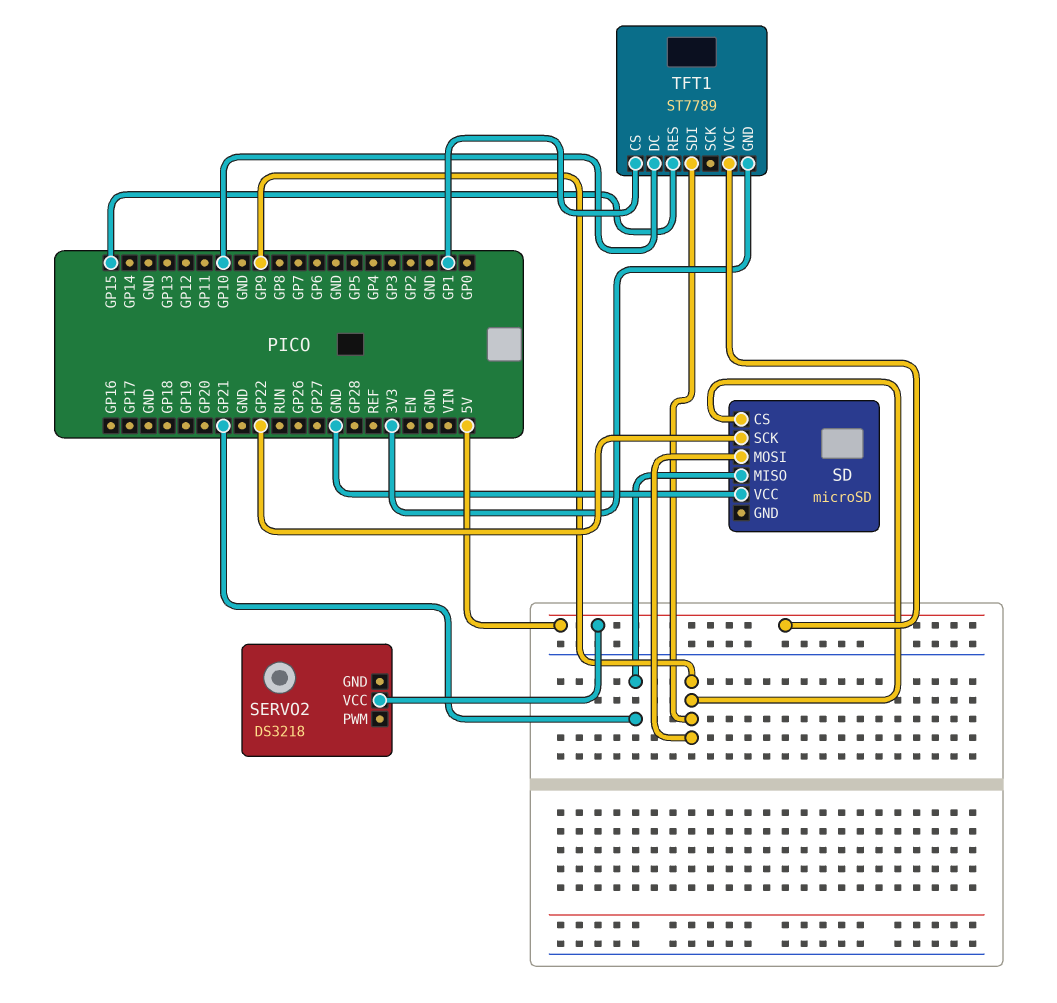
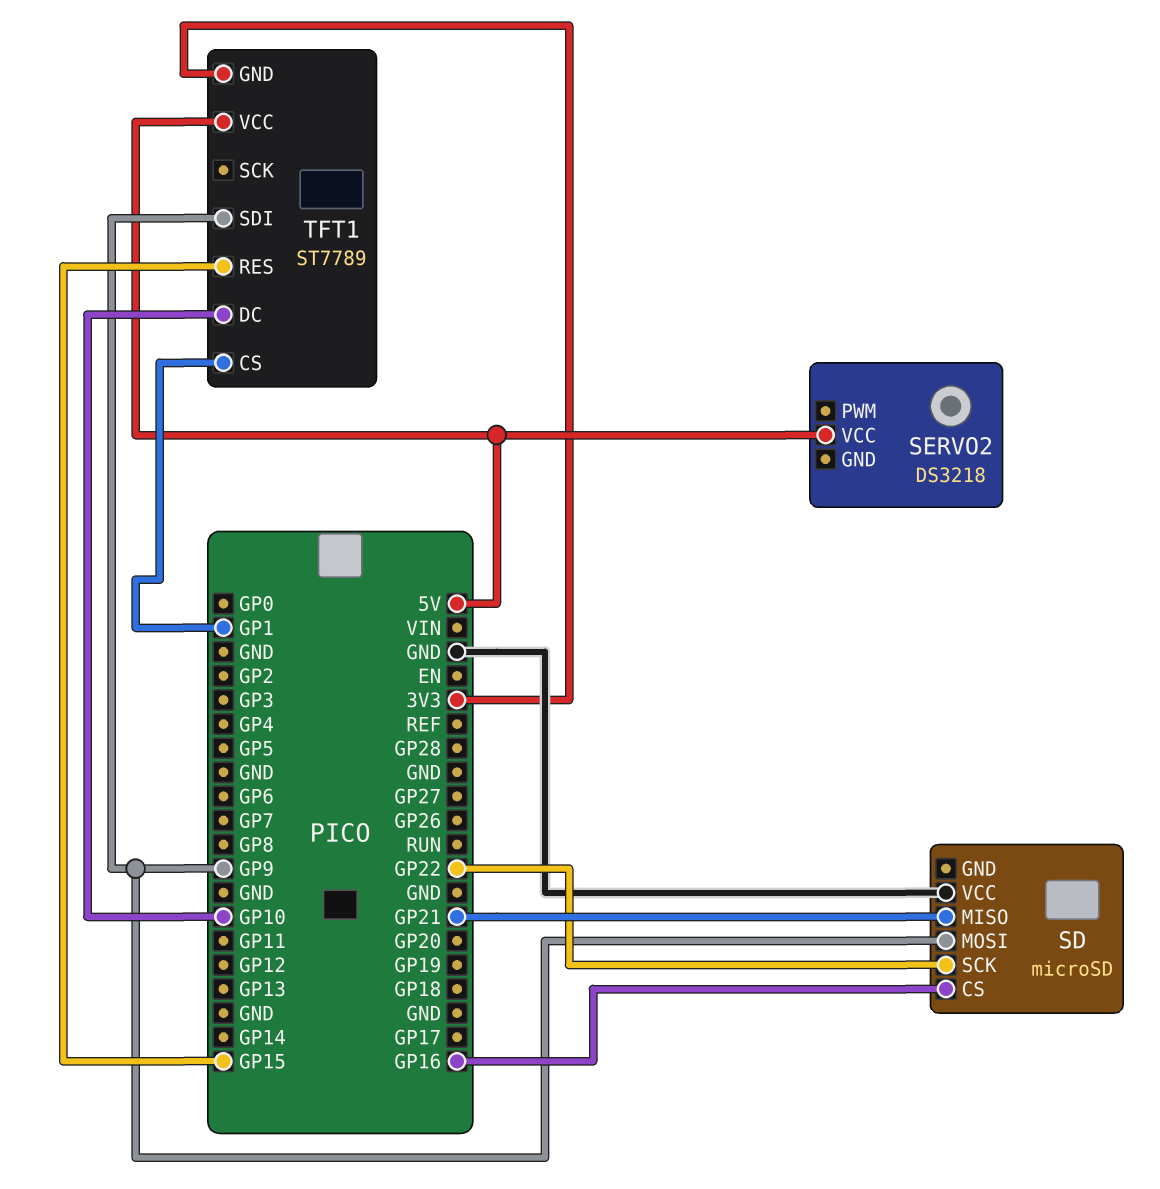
SD pin CS: GP9 -> GP16

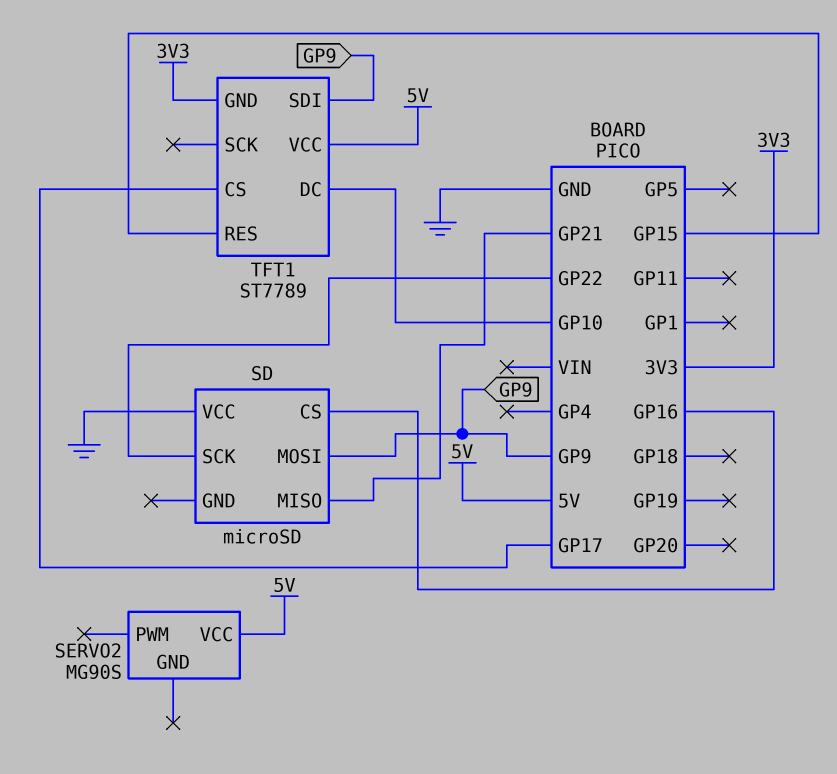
SERVO2: DS3218 -> MG90S
TFT1 pin CS: GP1 -> GP17

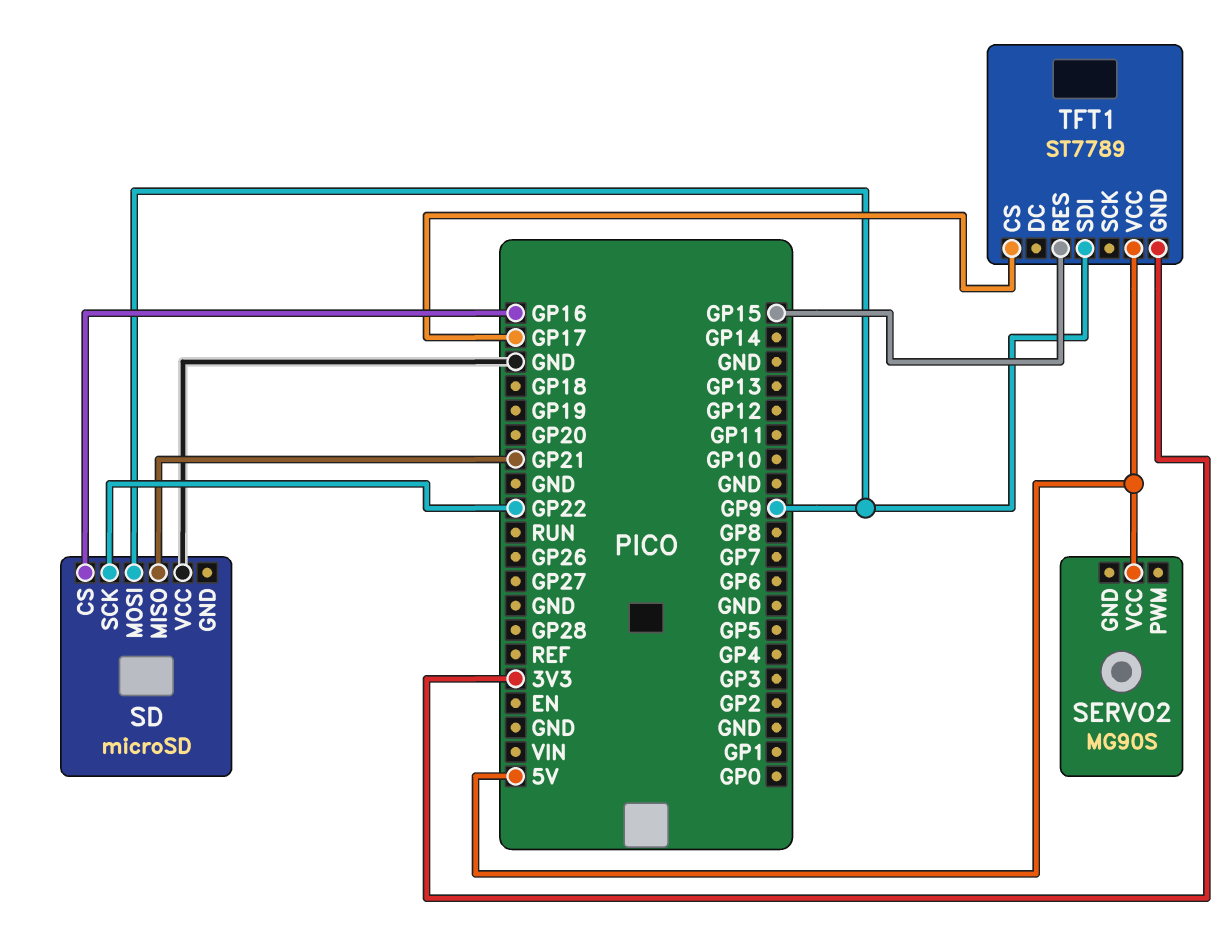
TFT1 pin DC: GP10 -> none

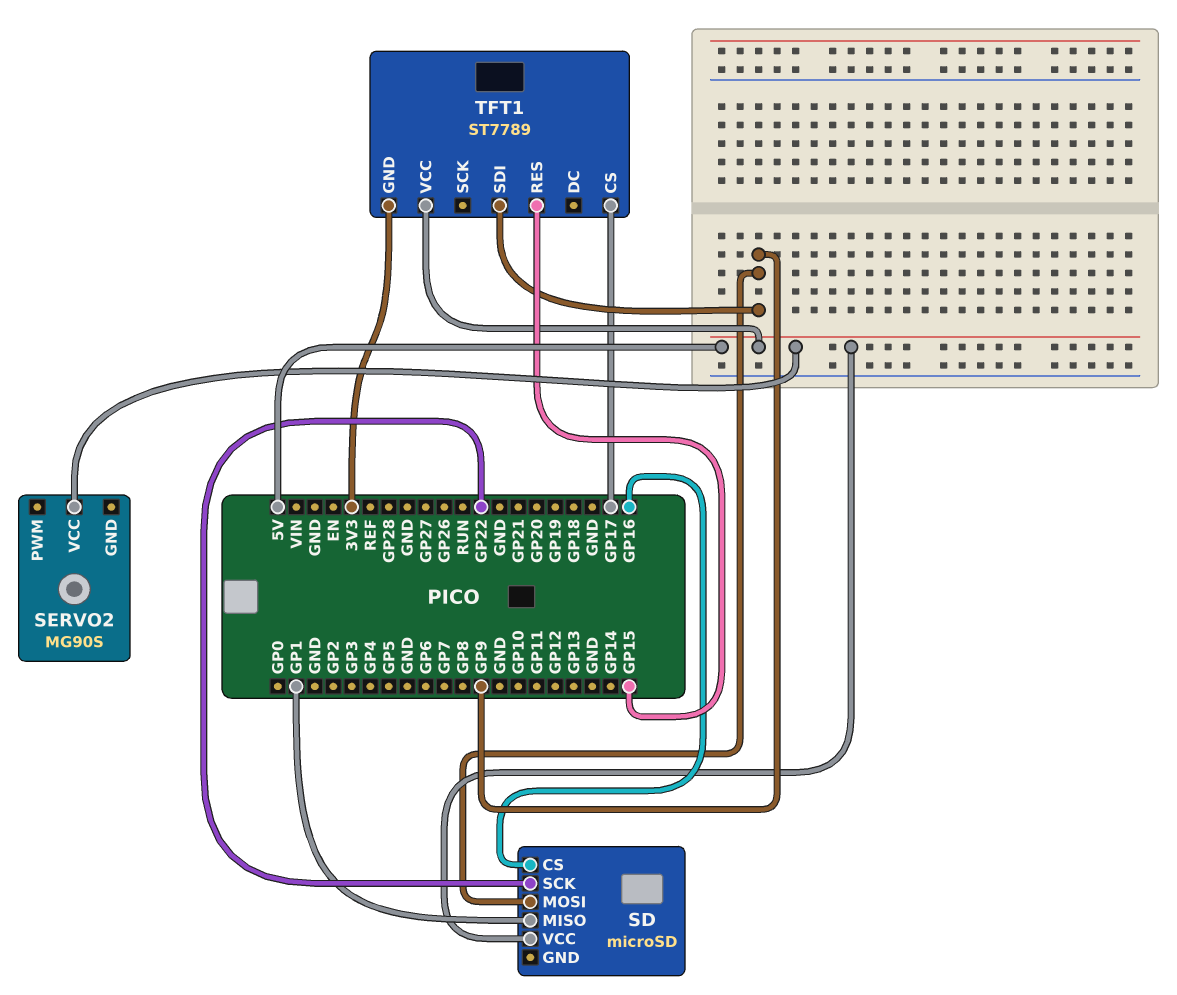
SD pin MISO: GP21 -> GP1
SD pin VCC: GND -> 5V

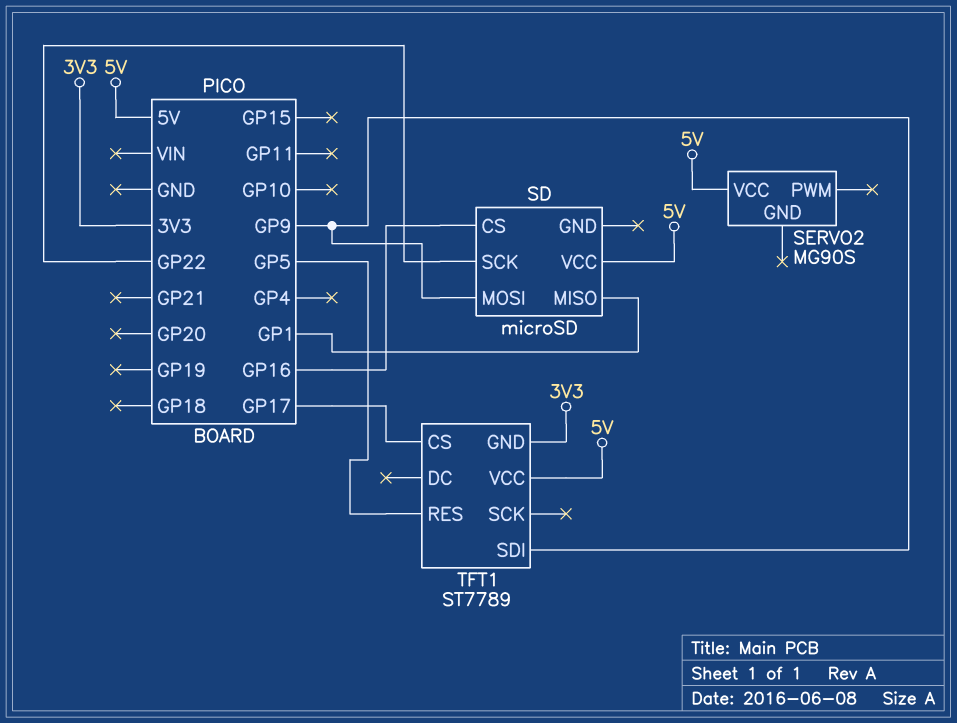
TFT1 pin RES: GP15 -> GP5

